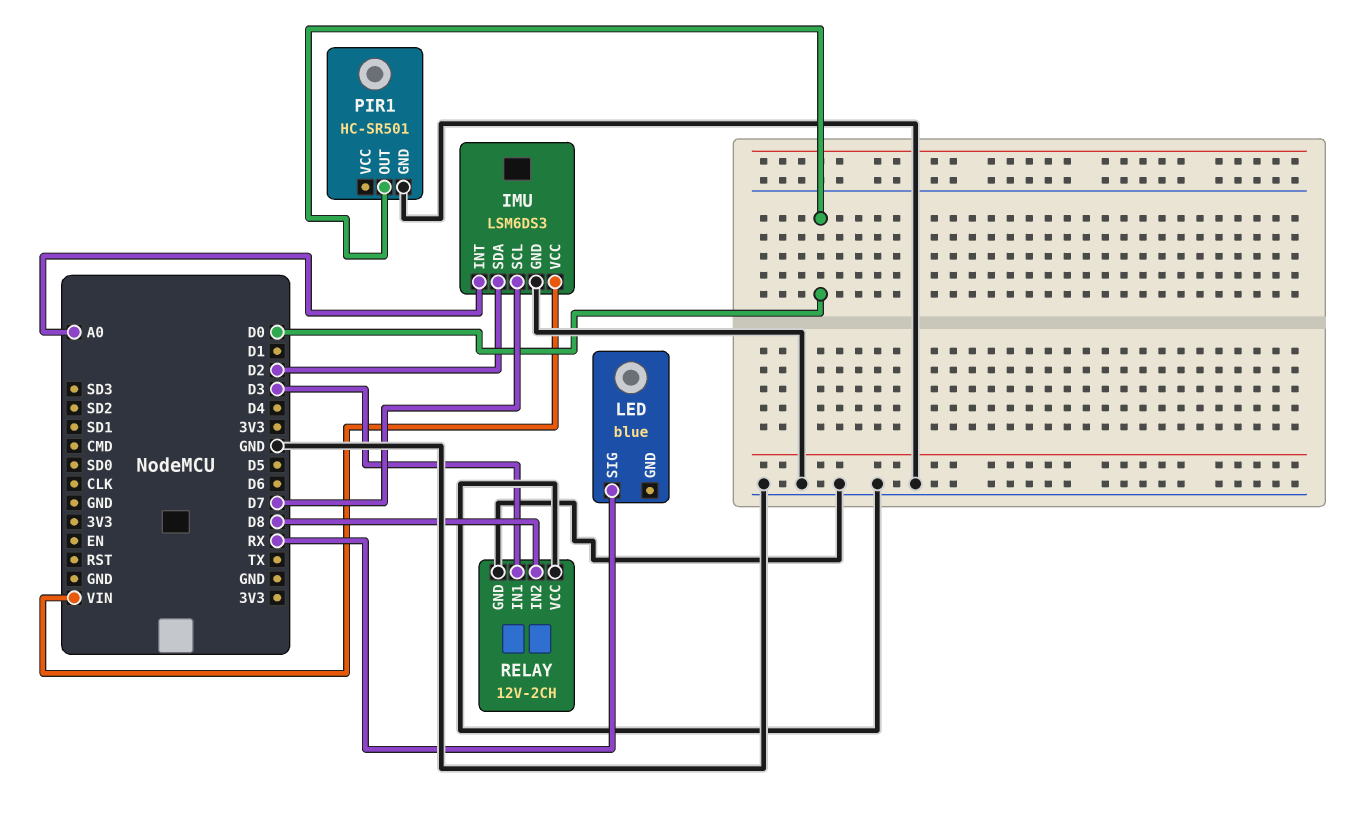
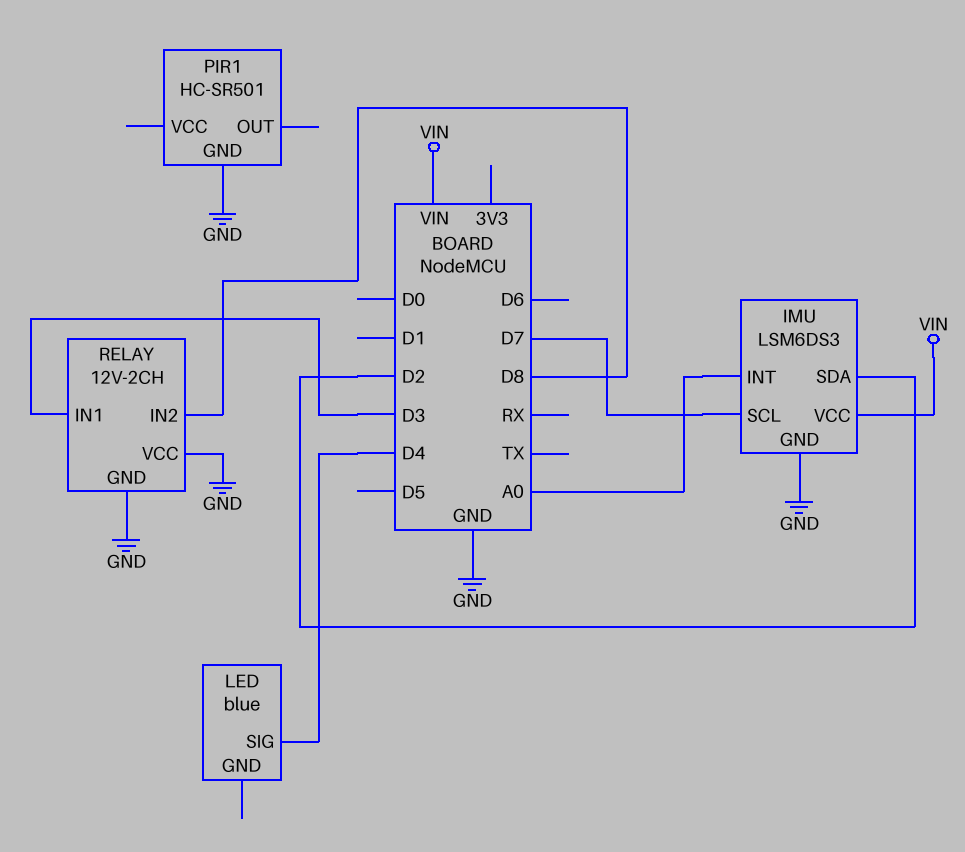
LED pin SIG: RX -> D4
PIR1 pin OUT: D0 -> none

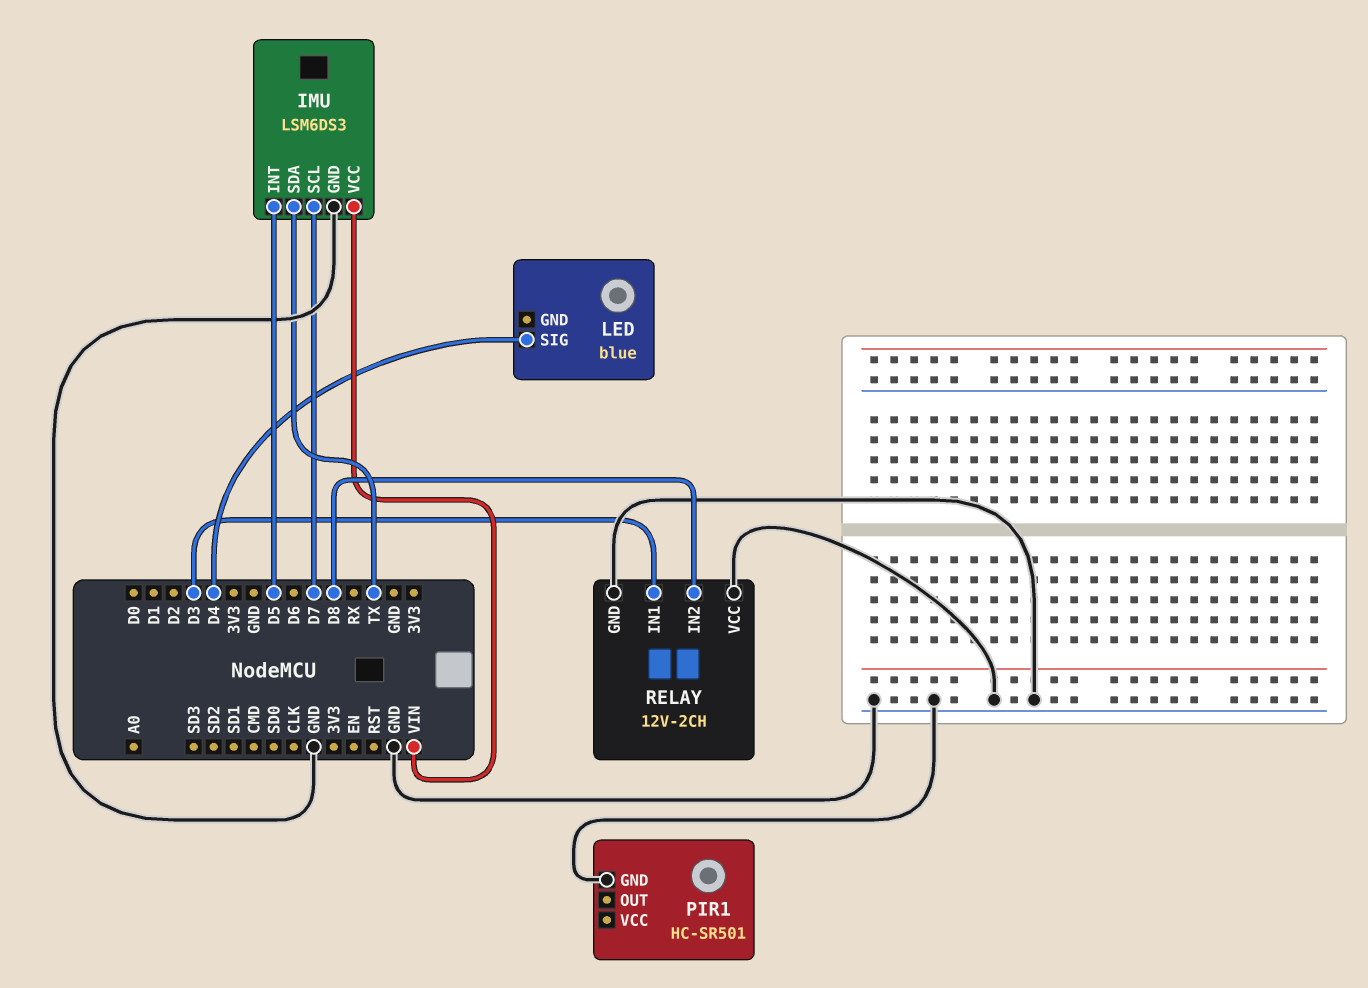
IMU pin INT: A0 -> D5
IMU pin SDA: D2 -> TX

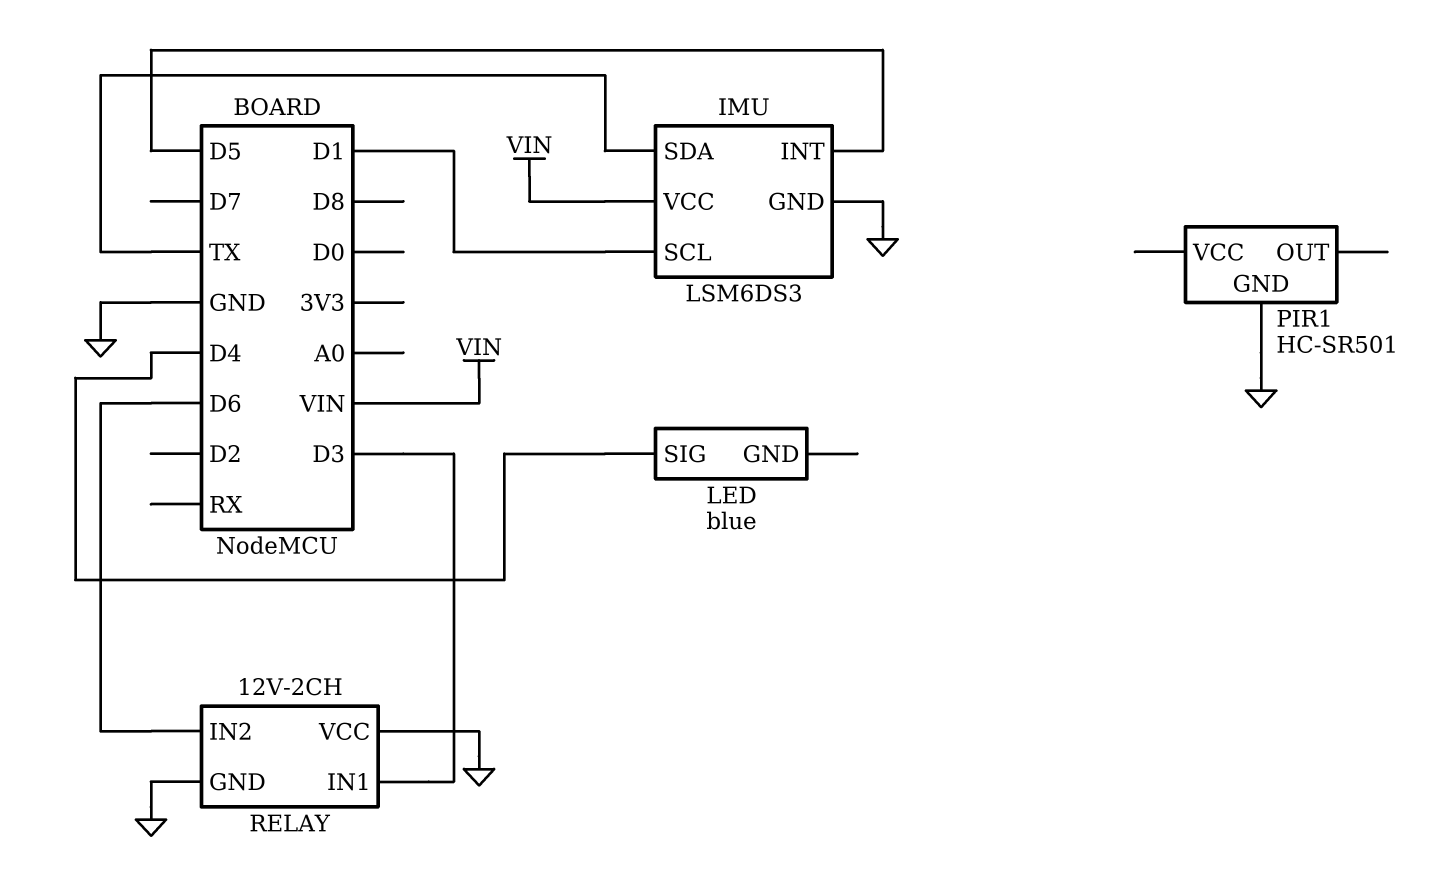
IMU pin SCL: D7 -> D1
RELAY pin IN2: D8 -> D6

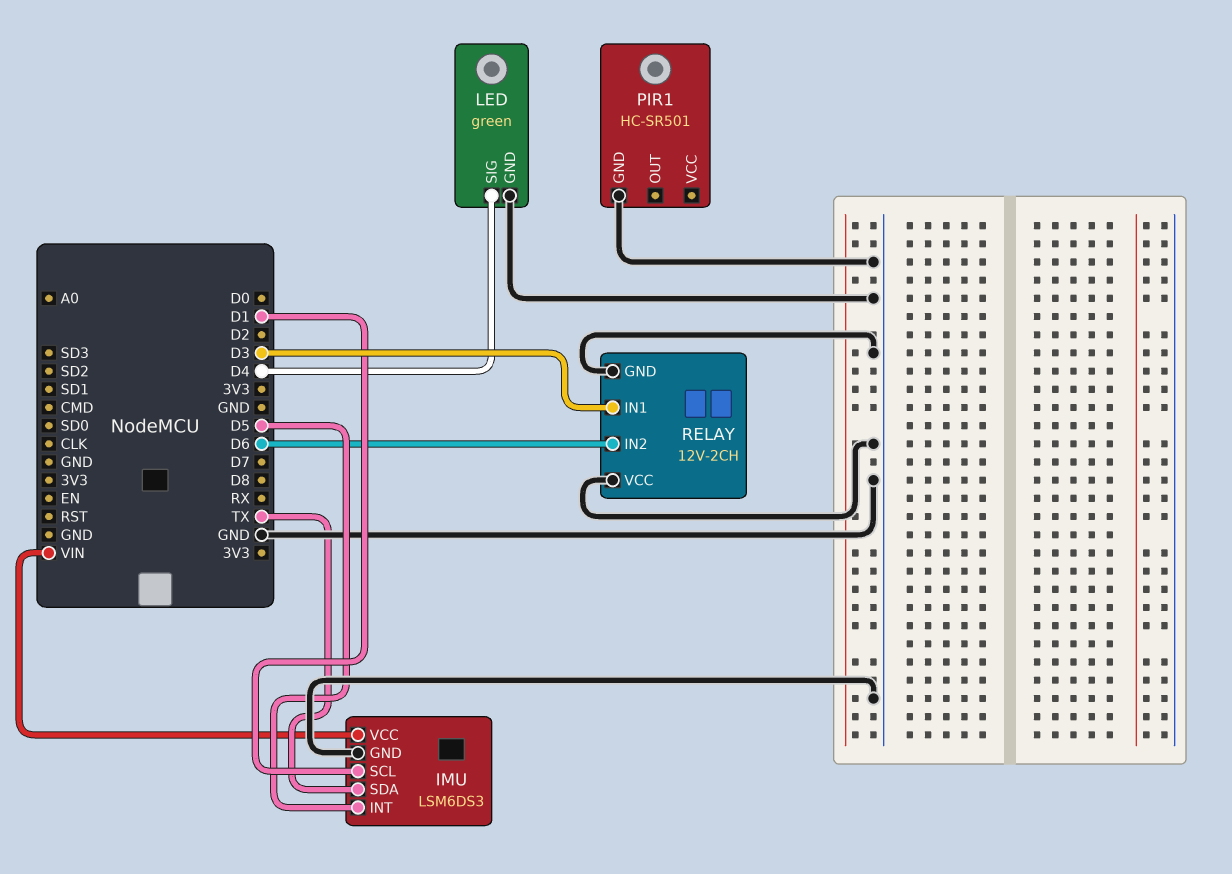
LED: blue -> green
LED pin GND: none -> GND

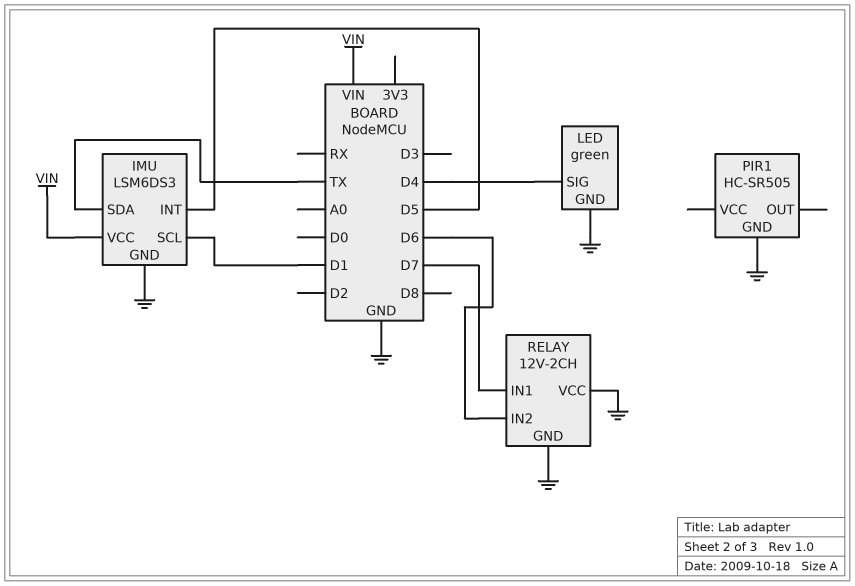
PIR1: HC-SR501 -> HC-SR505
RELAY pin IN1: D3 -> D7

